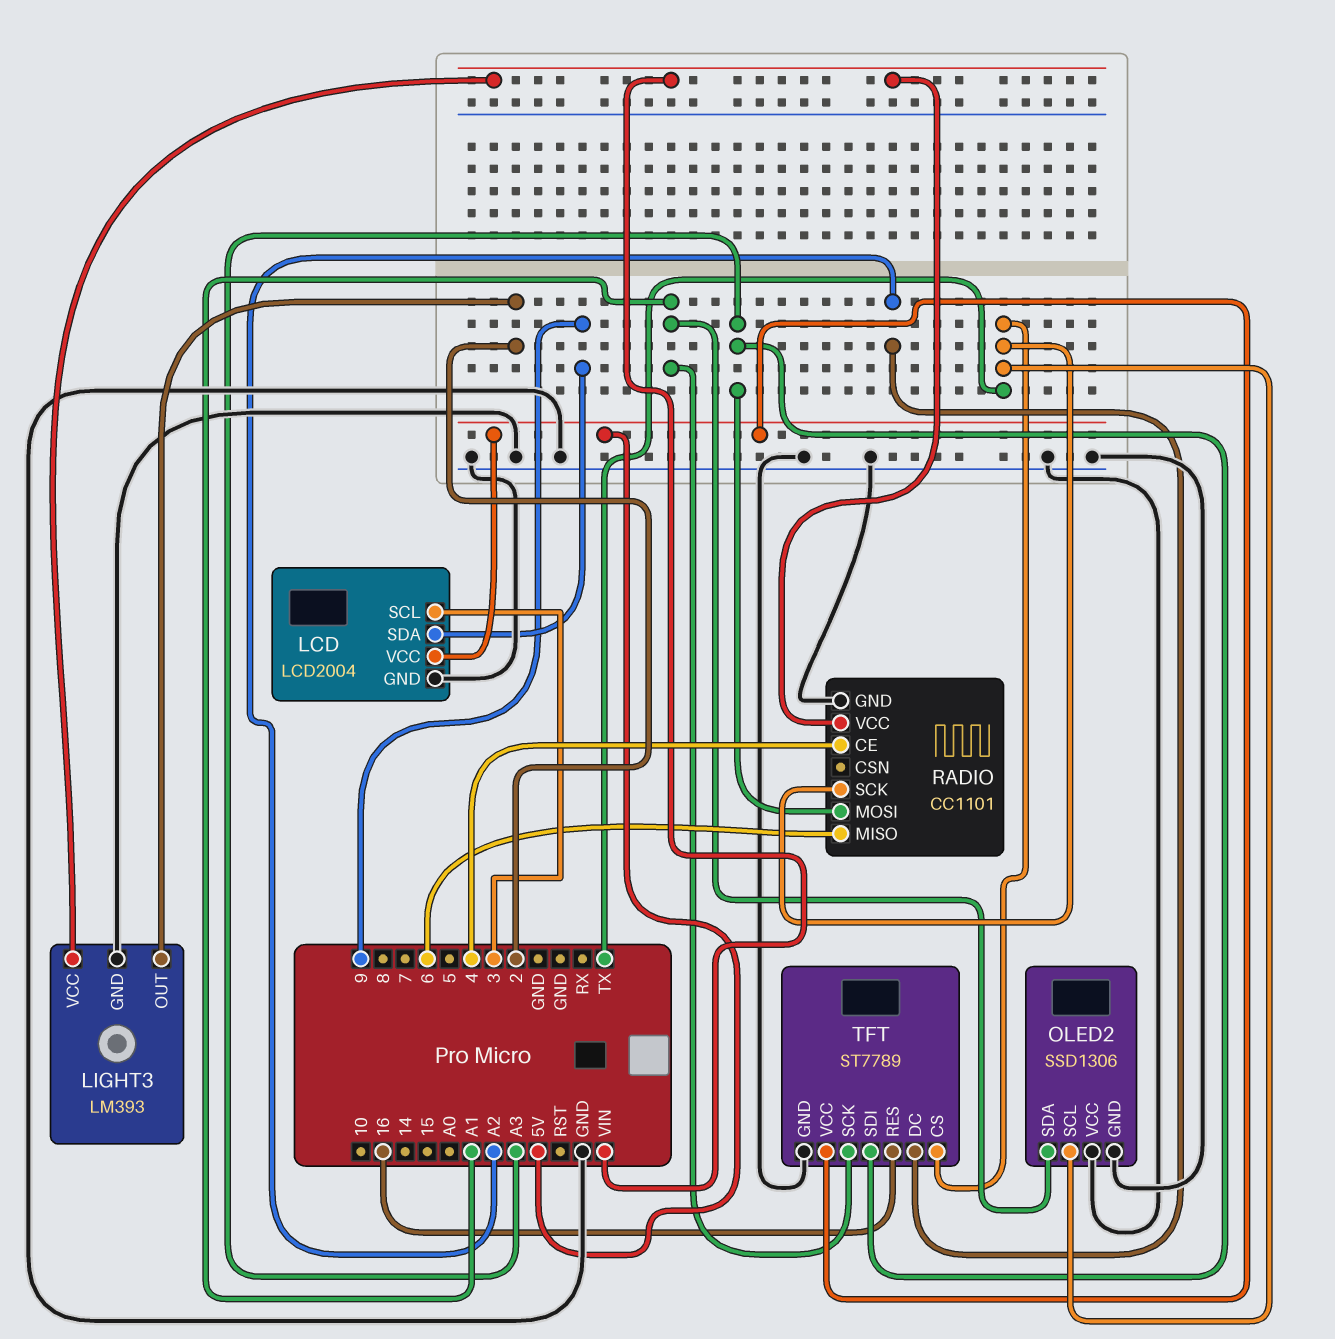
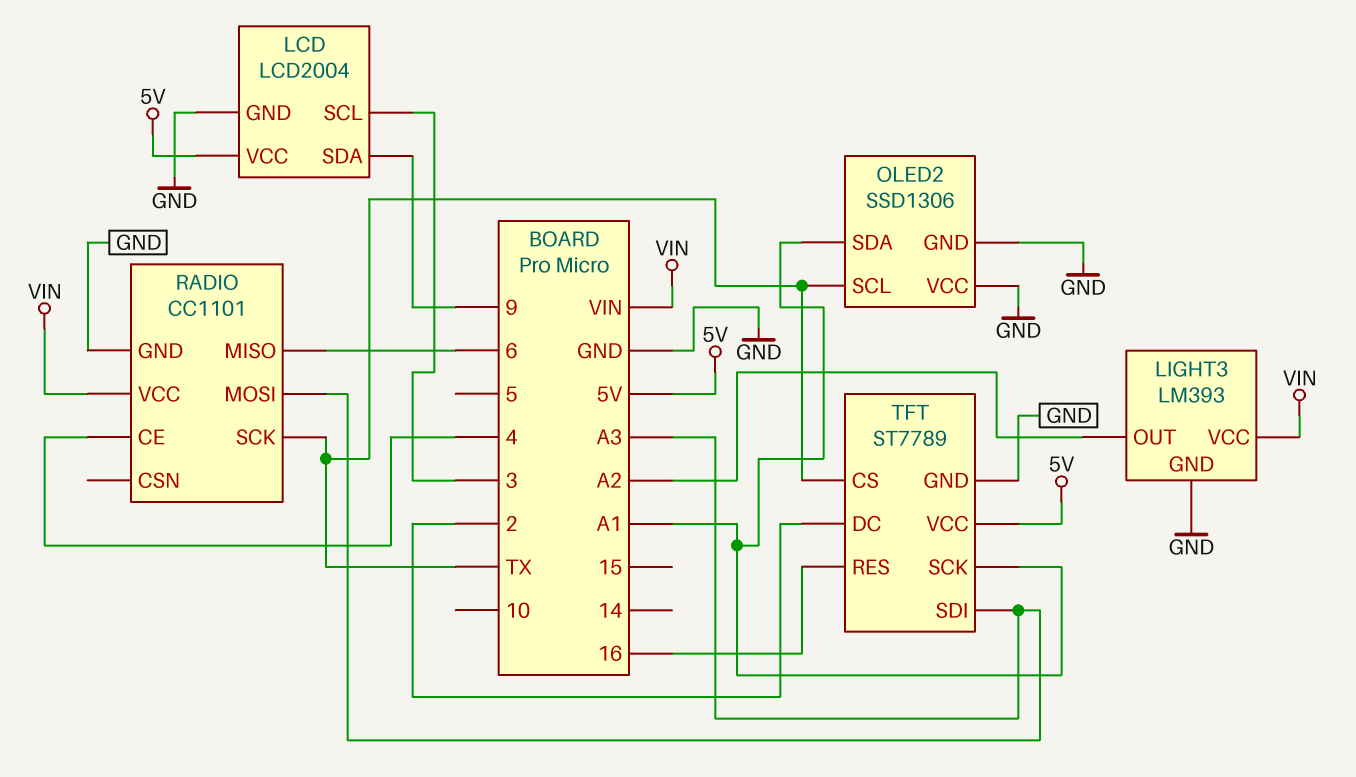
LIGHT3 pin OUT: 2 -> A2
TFT pin DC: A2 -> 2

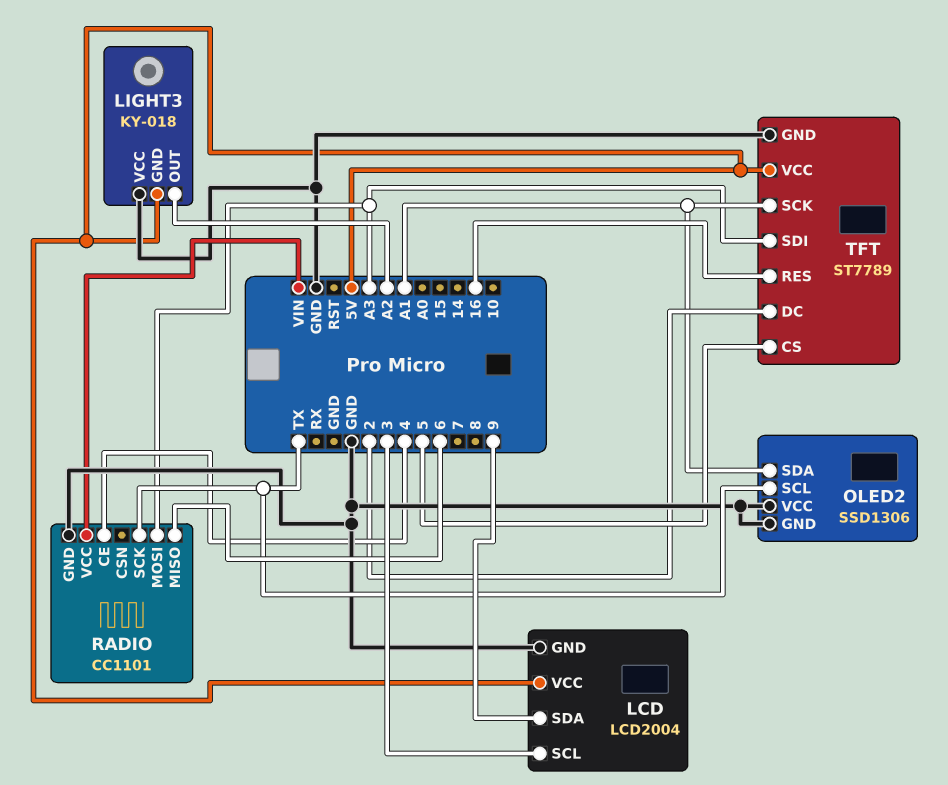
LIGHT3: LM393 -> KY-018
LIGHT3 pin GND: GND -> 5V
LIGHT3 pin VCC: VIN -> GND
TFT pin CS: TX -> 5

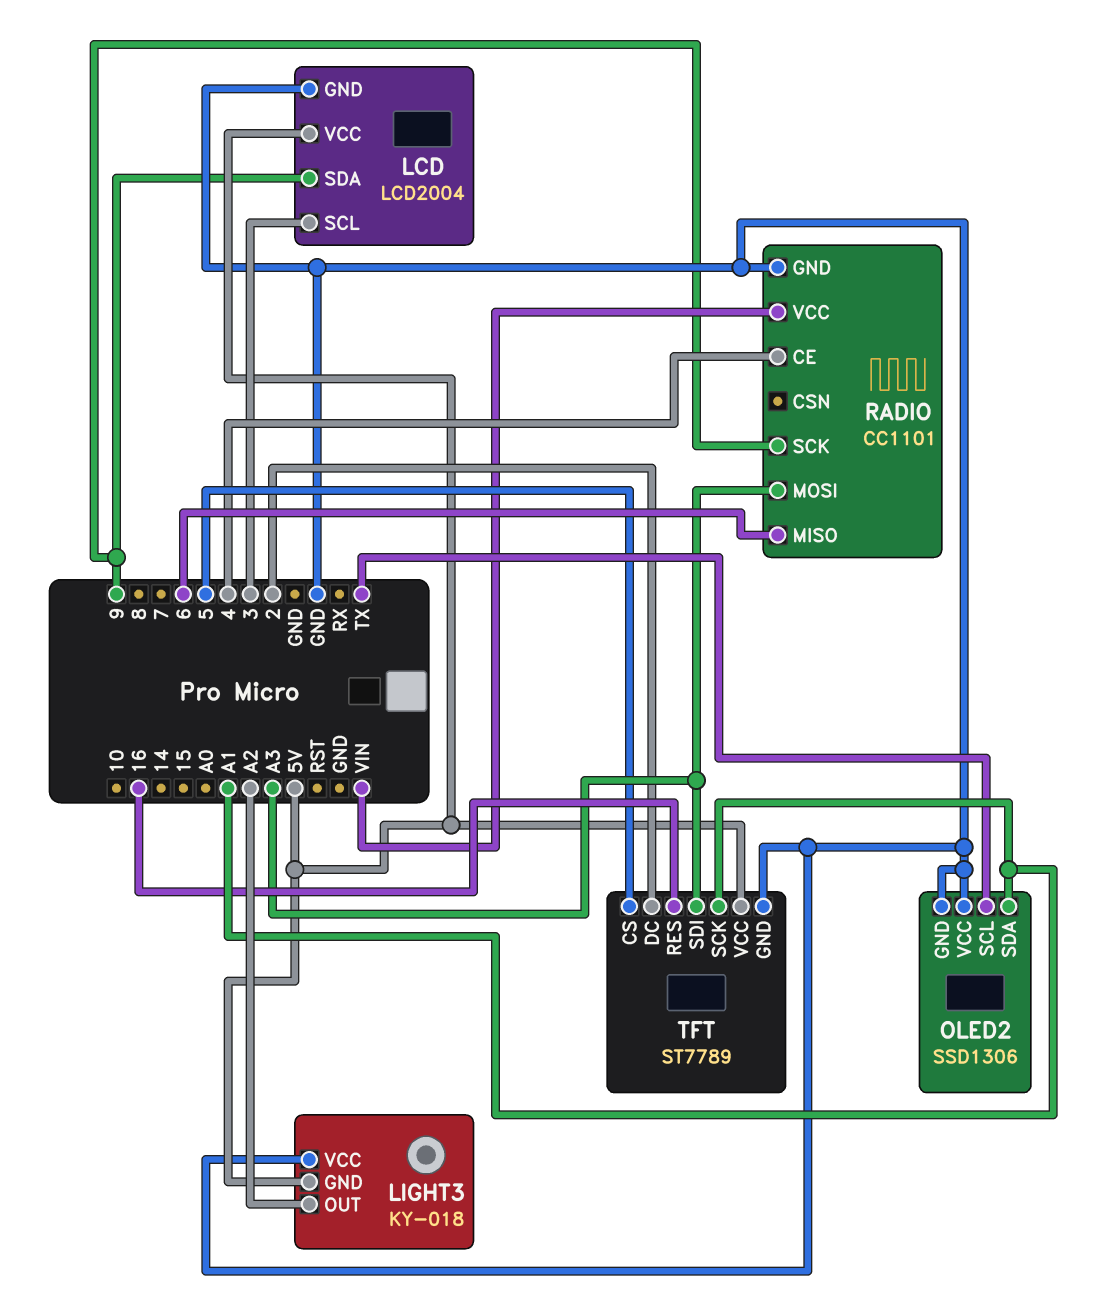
RADIO pin SCK: TX -> 9

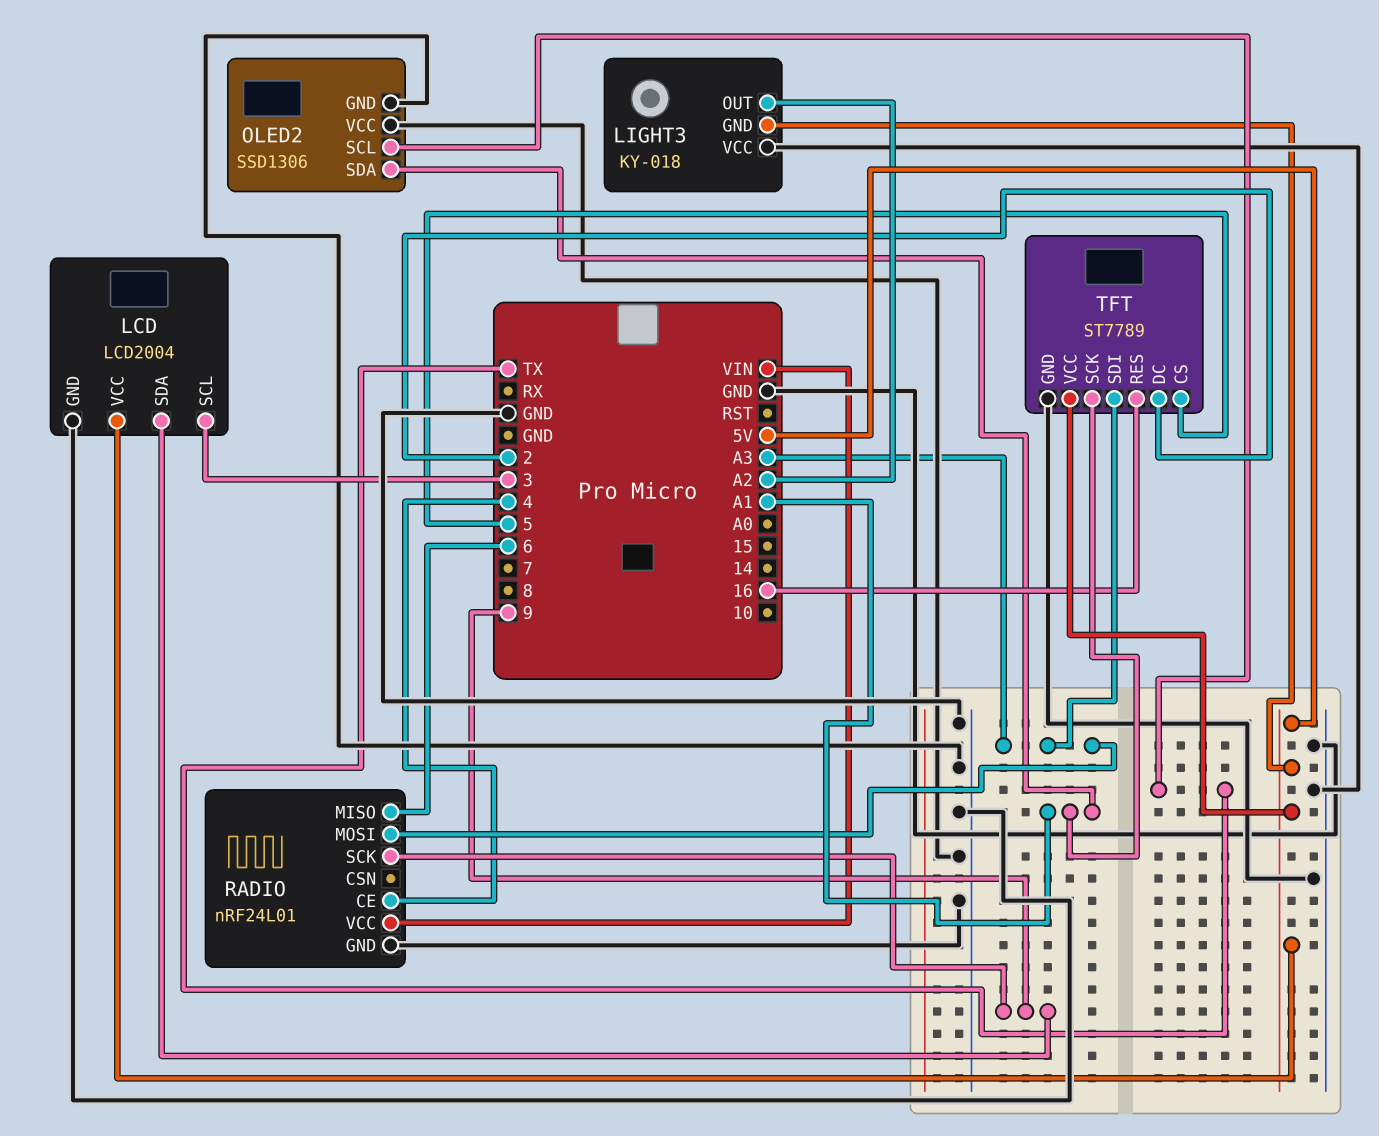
RADIO: CC1101 -> nRF24L01

